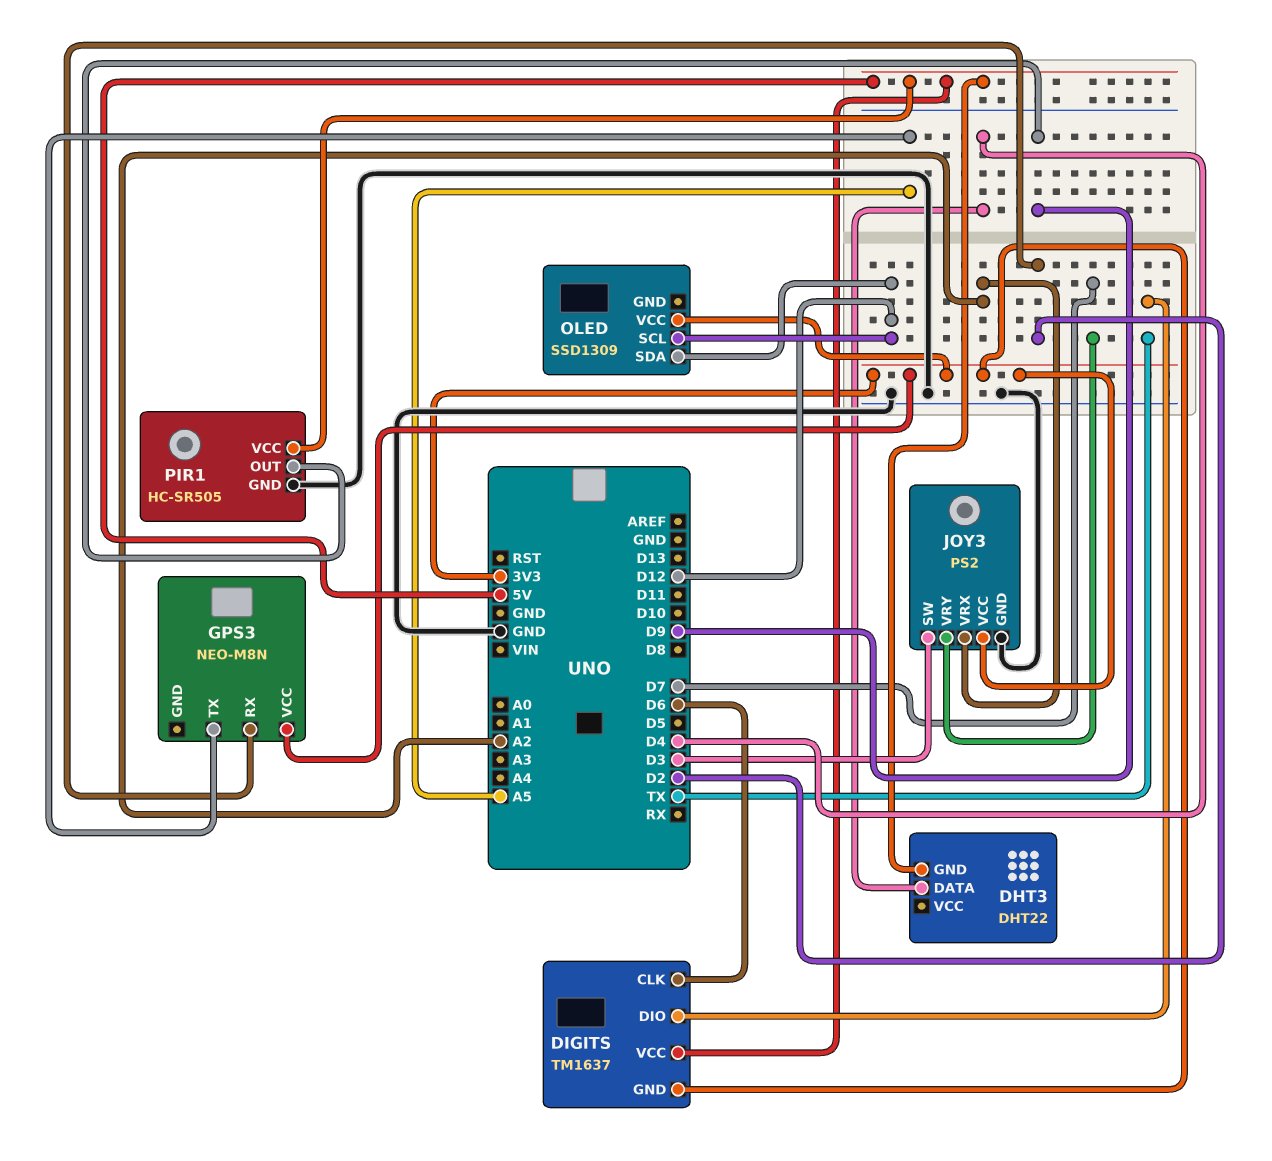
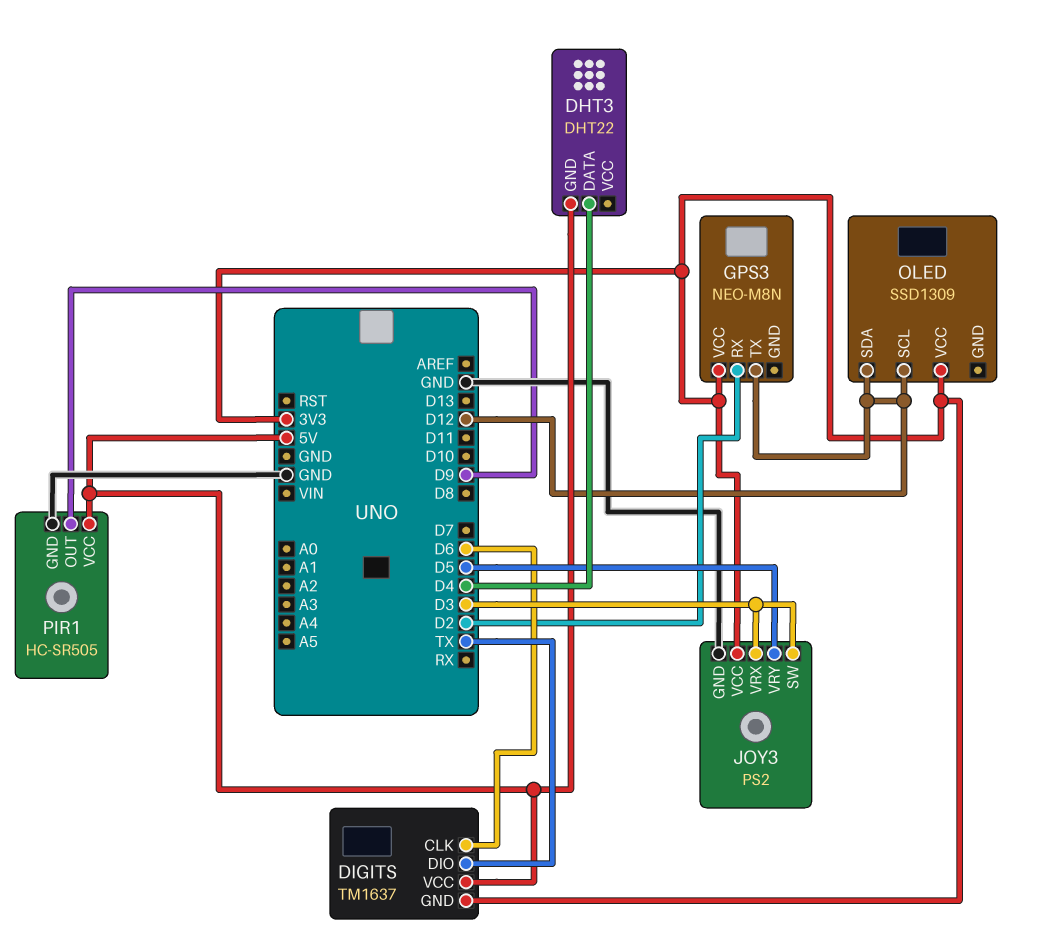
GPS3 pin TX: A5 -> D12
JOY3 pin VRX: A2 -> D3
JOY3 pin VRY: D7 -> D5

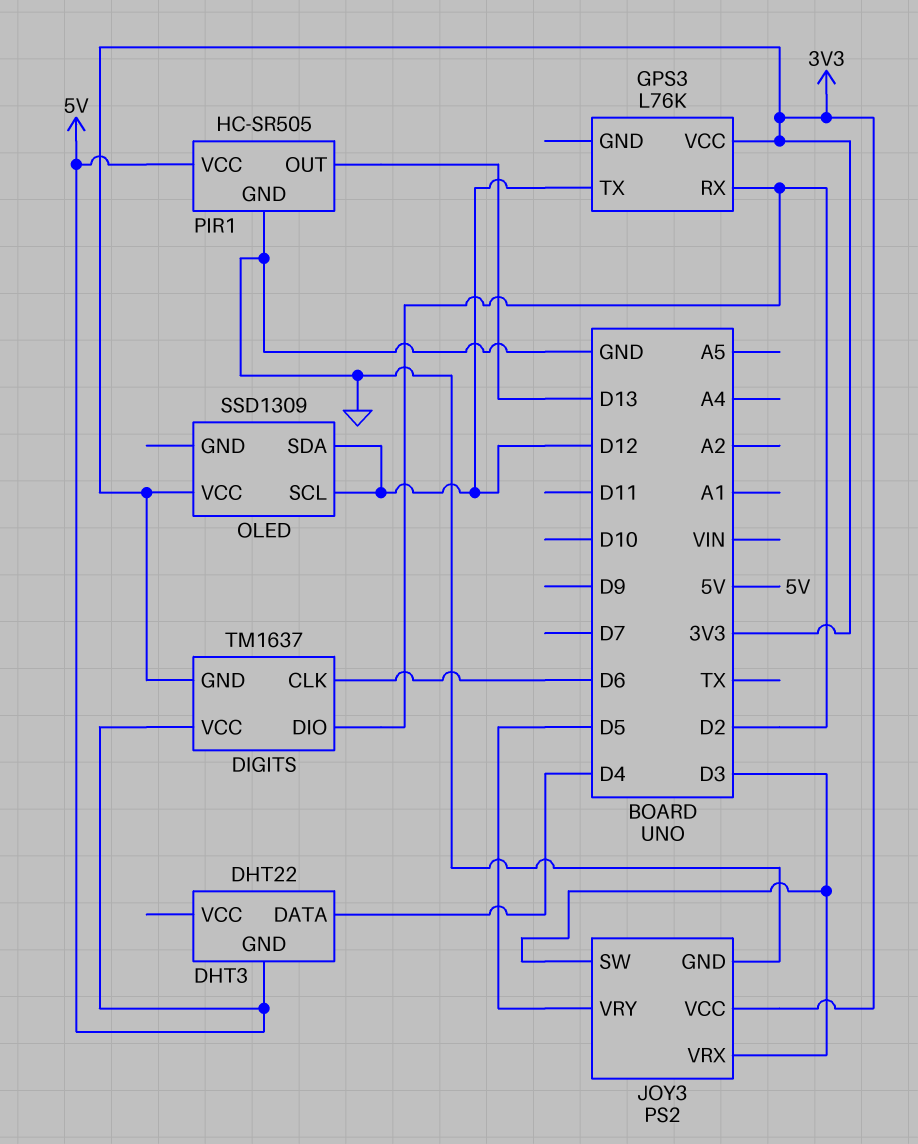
DIGITS pin DIO: TX -> D2
GPS3: NEO-M8N -> L76K
PIR1 pin OUT: D9 -> D13

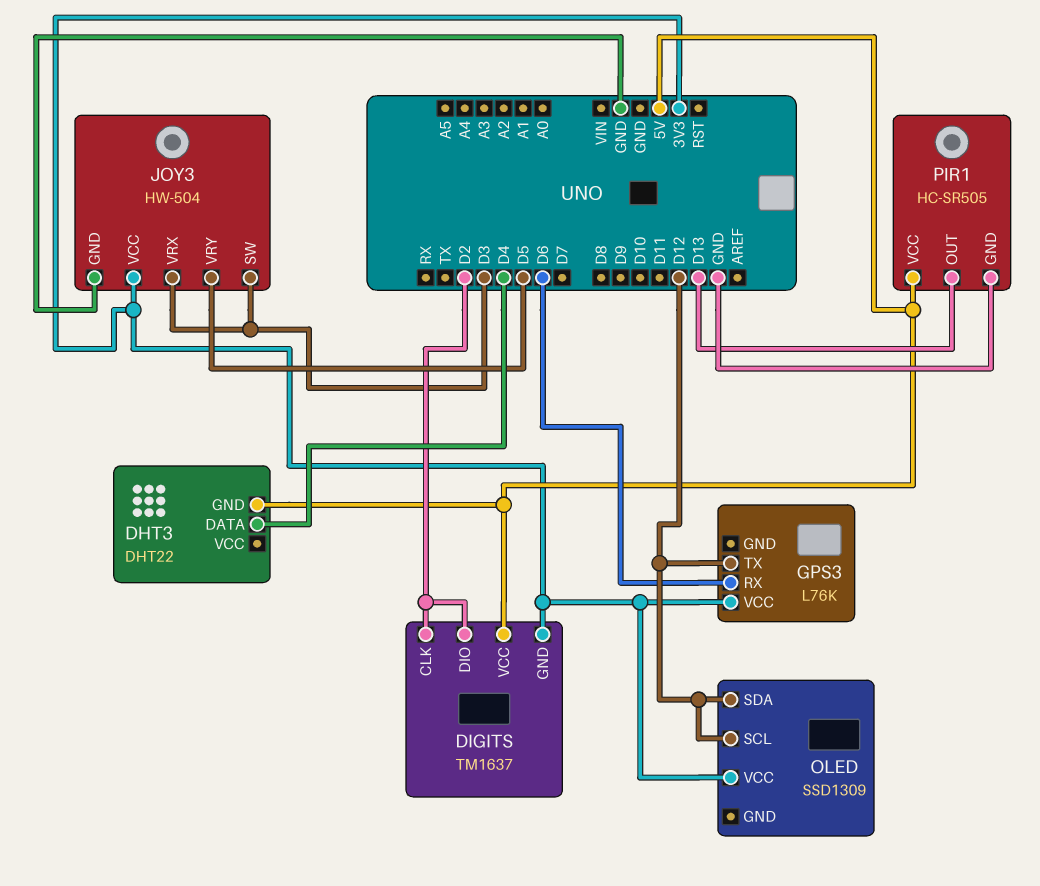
DIGITS pin CLK: D6 -> D2
GPS3 pin RX: D2 -> D6
JOY3: PS2 -> HW-504

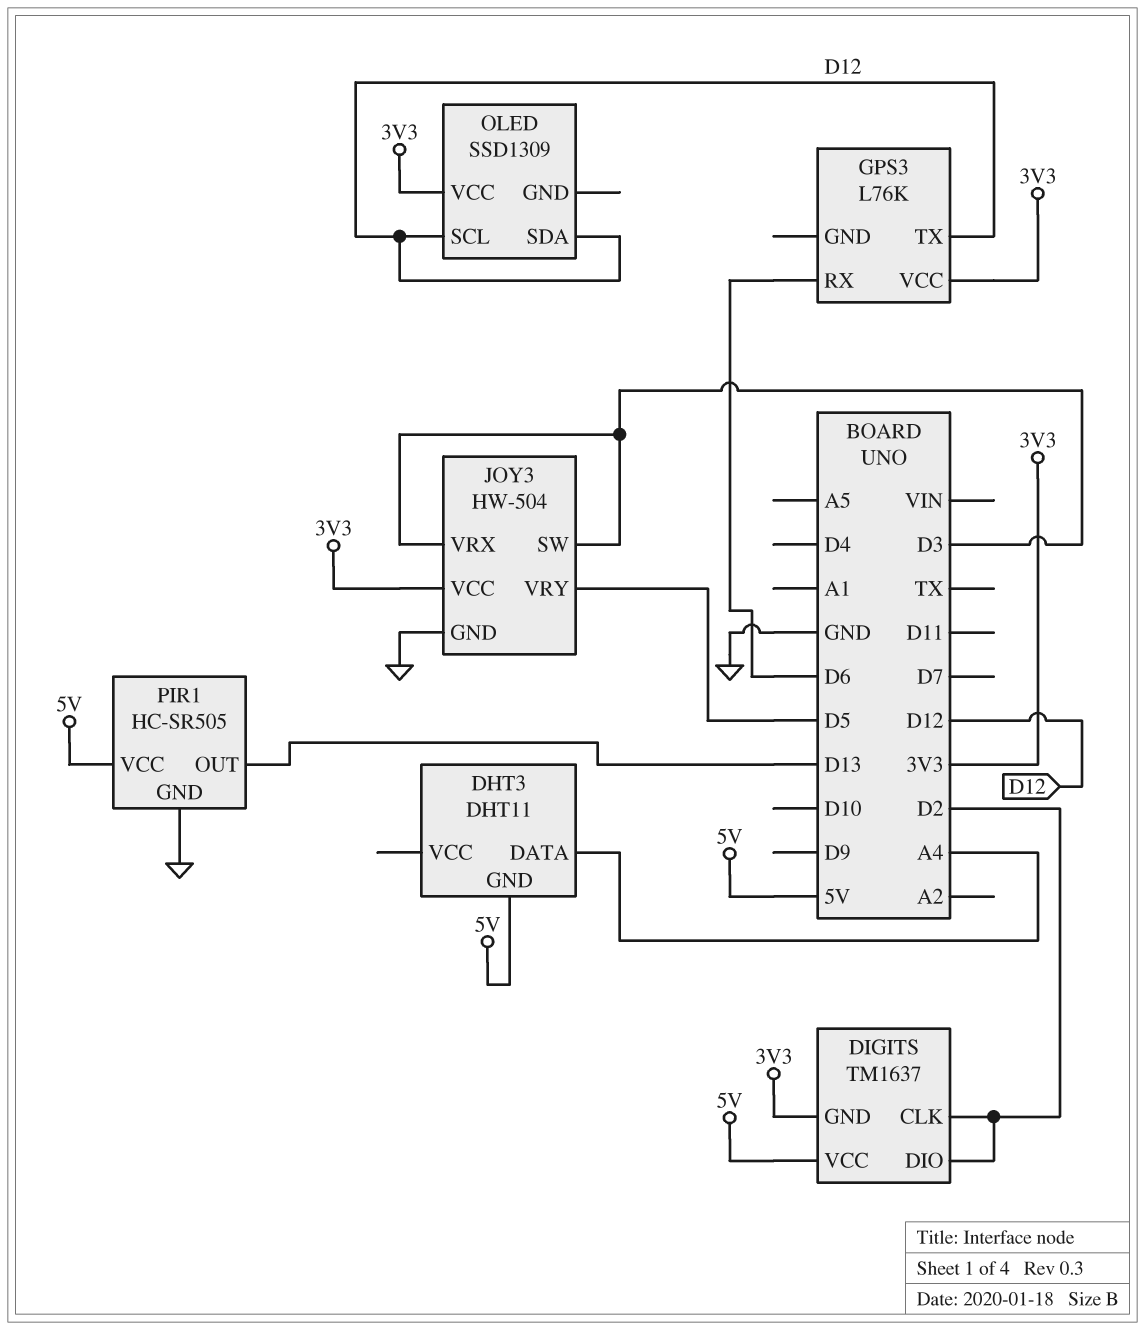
DHT3: DHT22 -> DHT11
DHT3 pin DATA: D4 -> A4

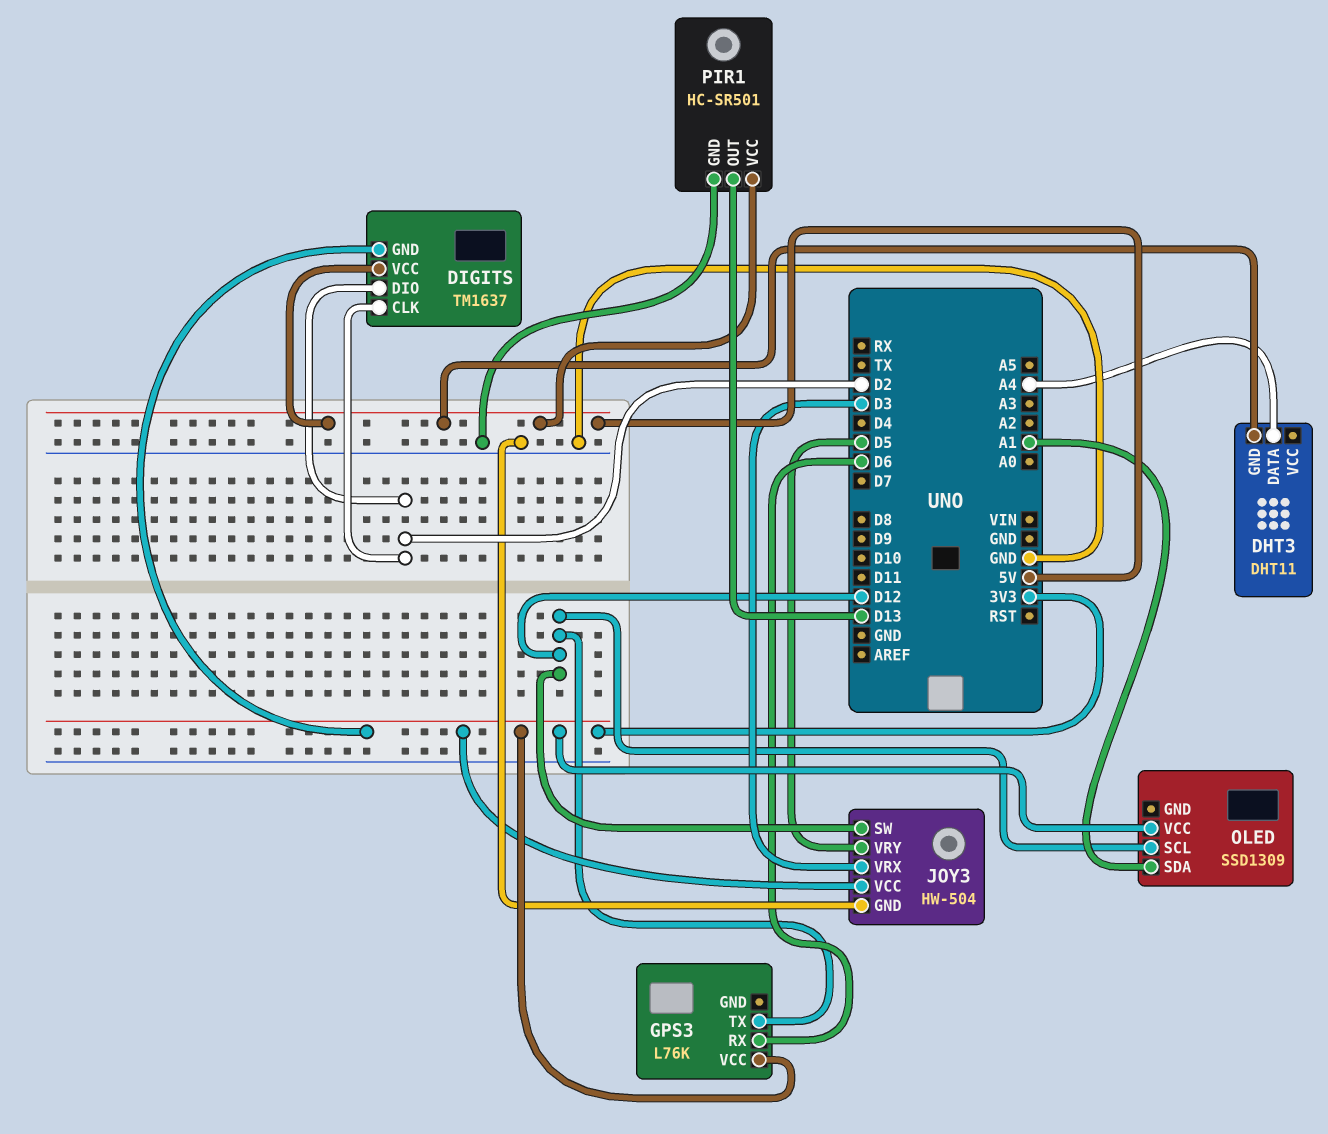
JOY3 pin SW: D3 -> D12
OLED pin SDA: D12 -> A1
PIR1: HC-SR505 -> HC-SR501

